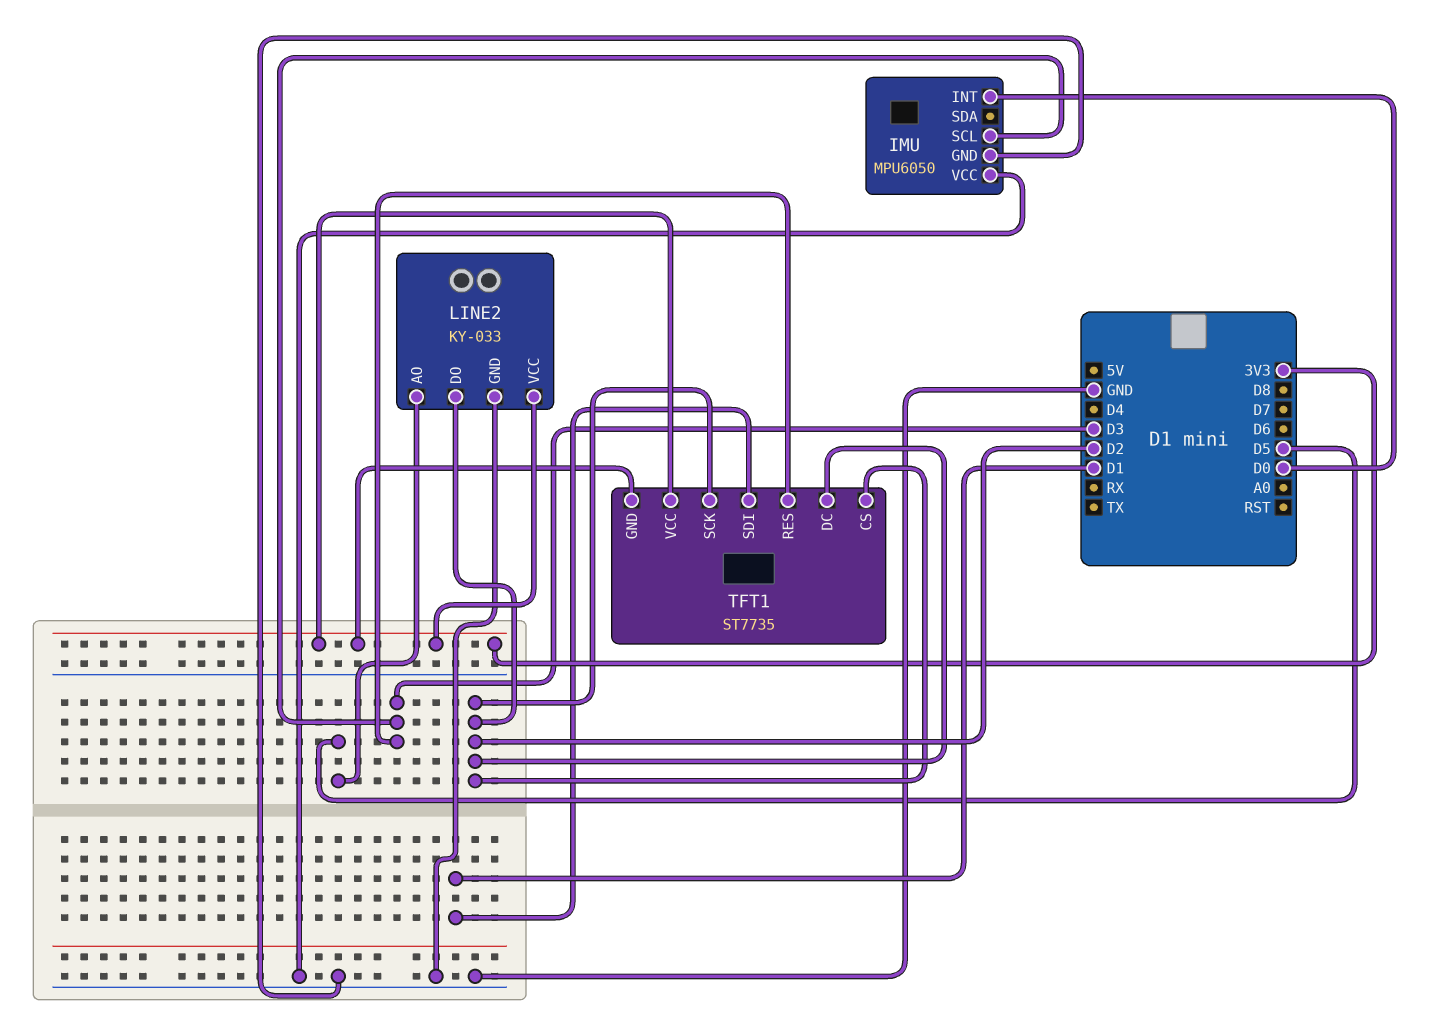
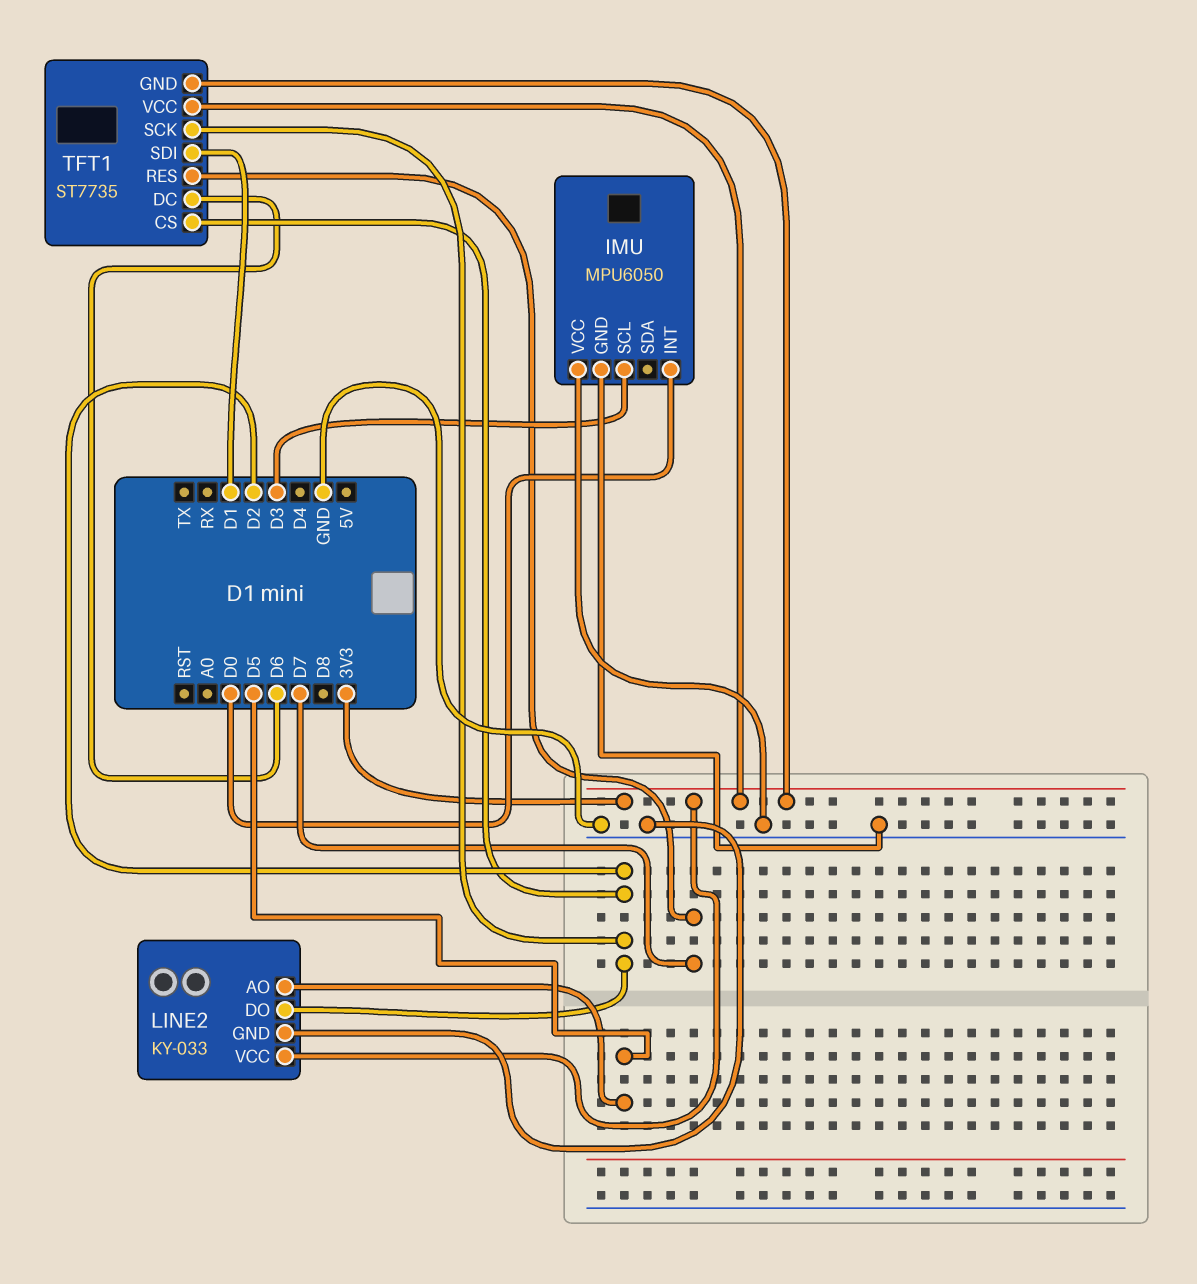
TFT1 pin DC: D2 -> D6
TFT1 pin RES: D3 -> D7

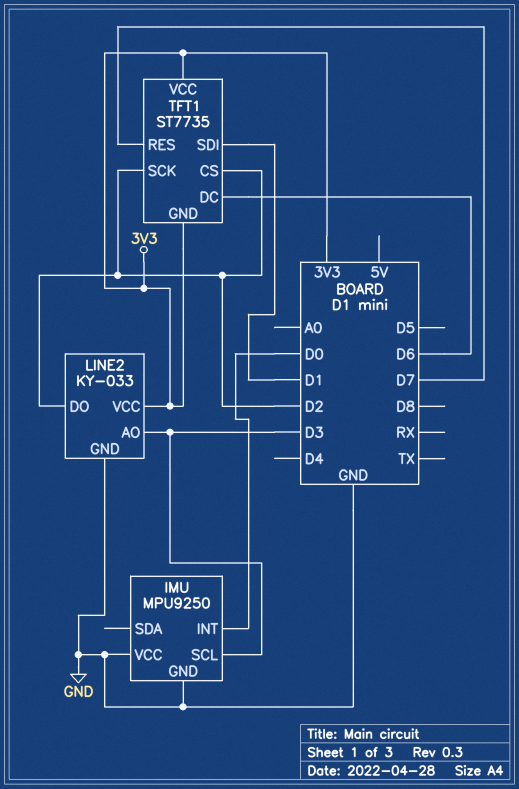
IMU: MPU6050 -> MPU9250
LINE2 pin AO: D5 -> D3

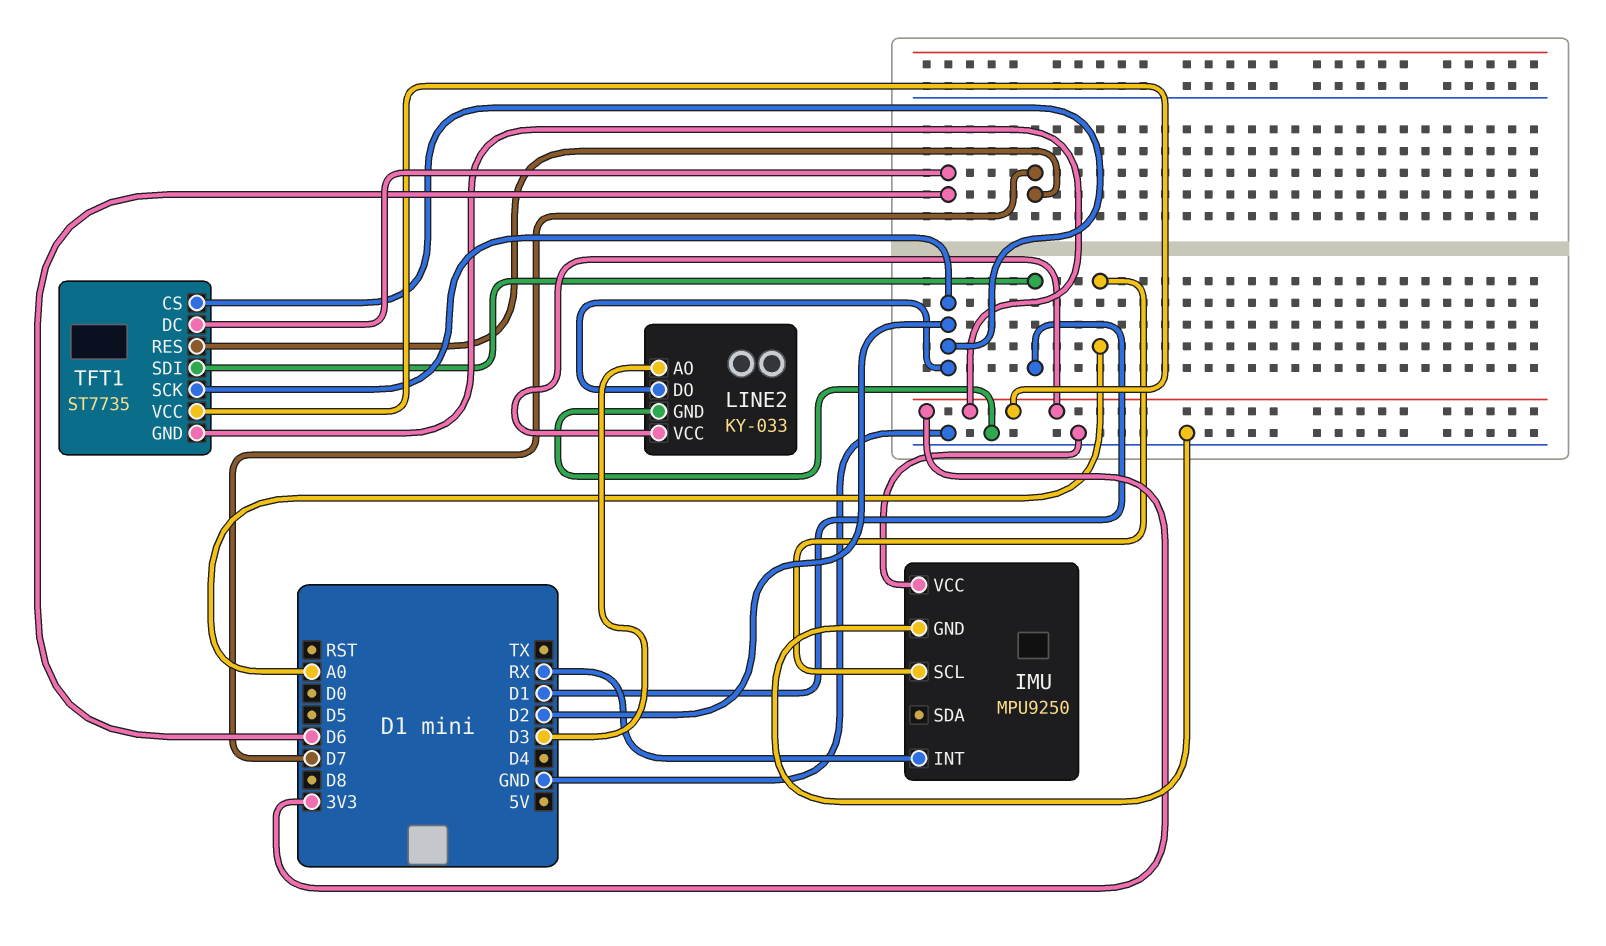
IMU pin INT: D0 -> RX
IMU pin SCL: D3 -> A0

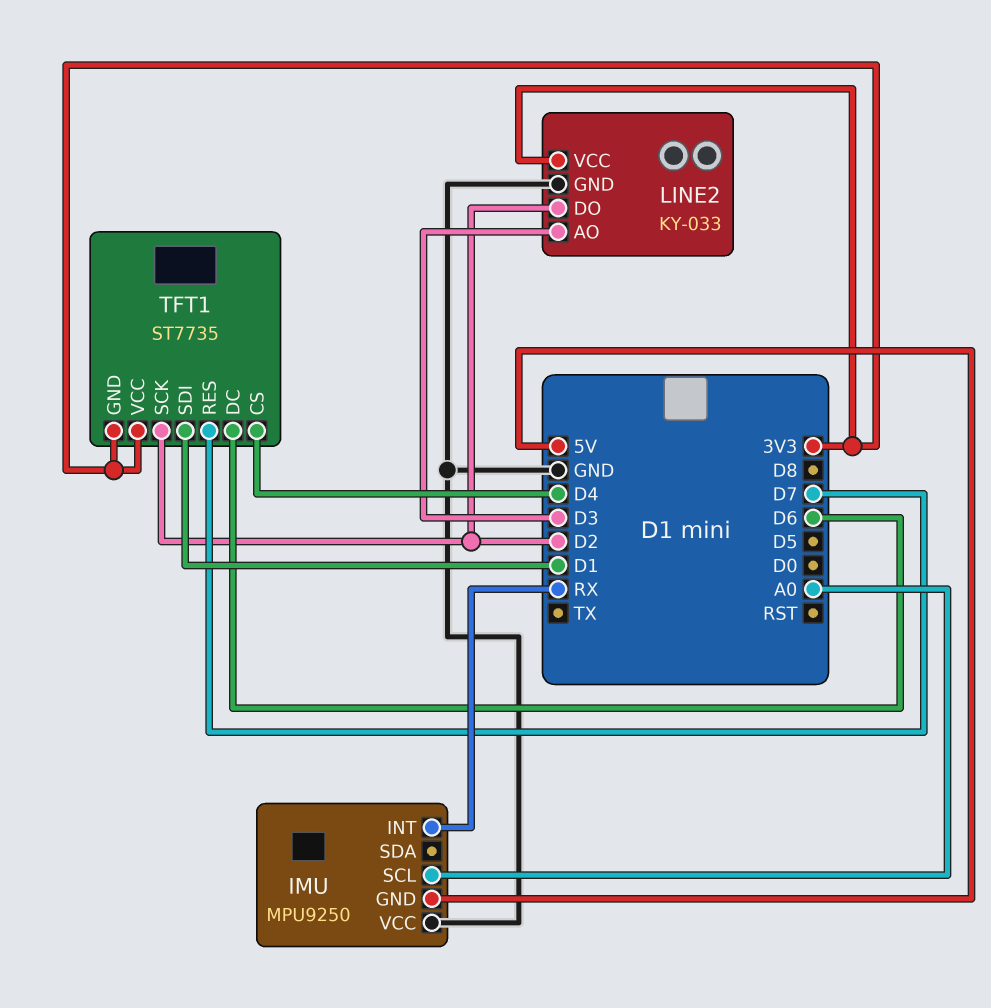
IMU pin GND: GND -> 5V
TFT1 pin CS: D2 -> D4

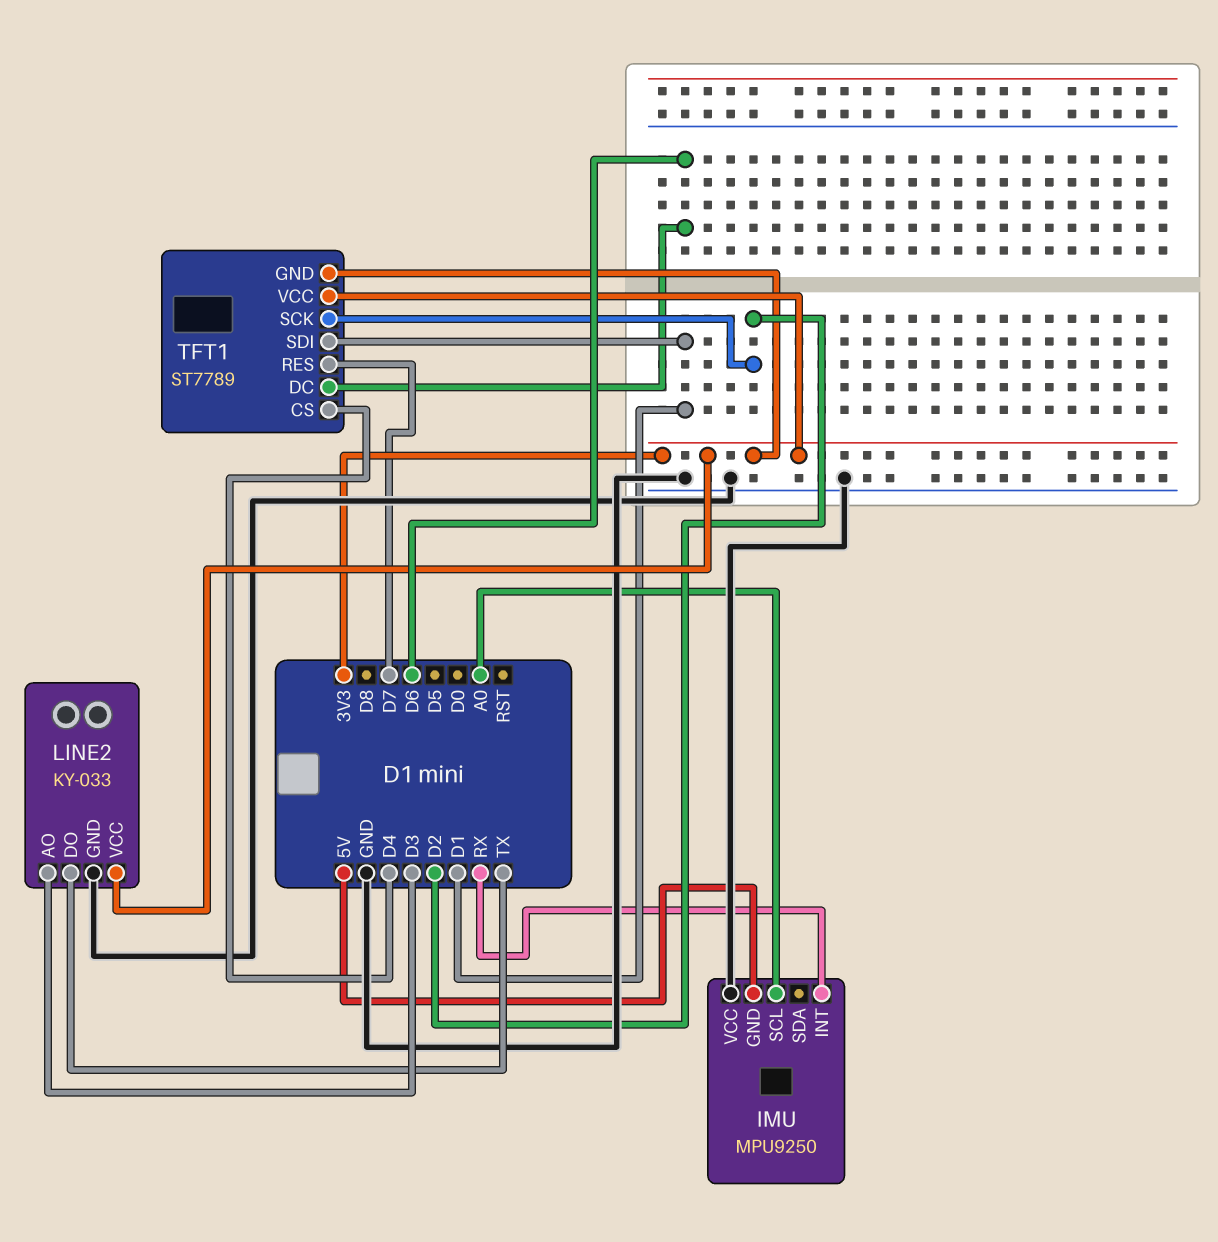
LINE2 pin DO: D2 -> TX
TFT1: ST7735 -> ST7789

